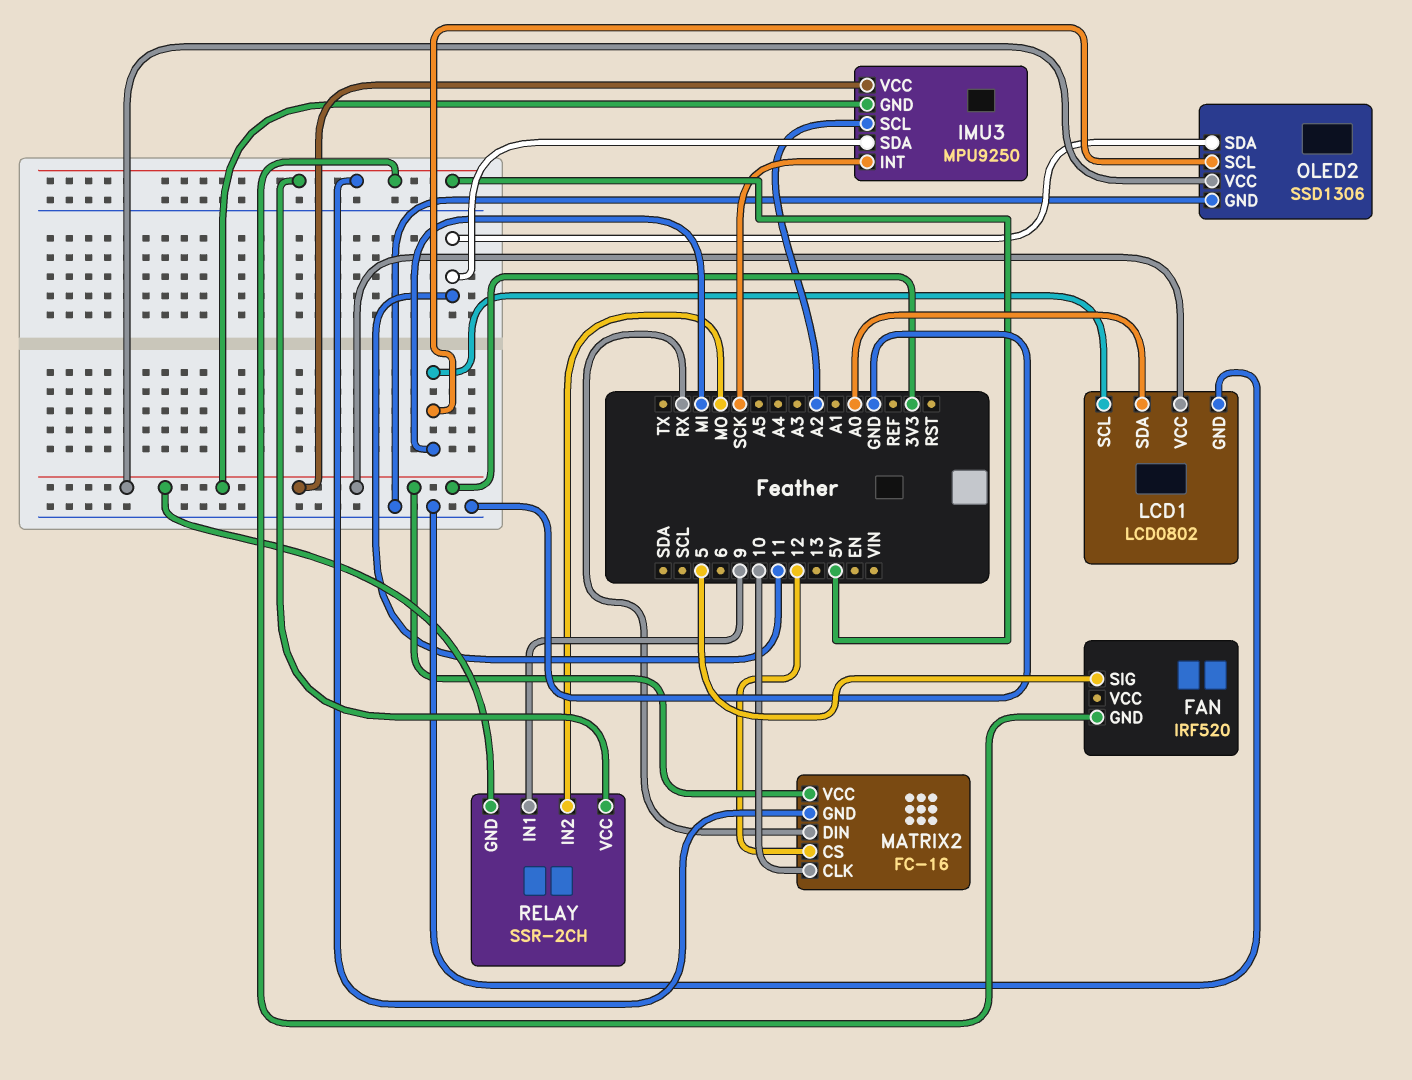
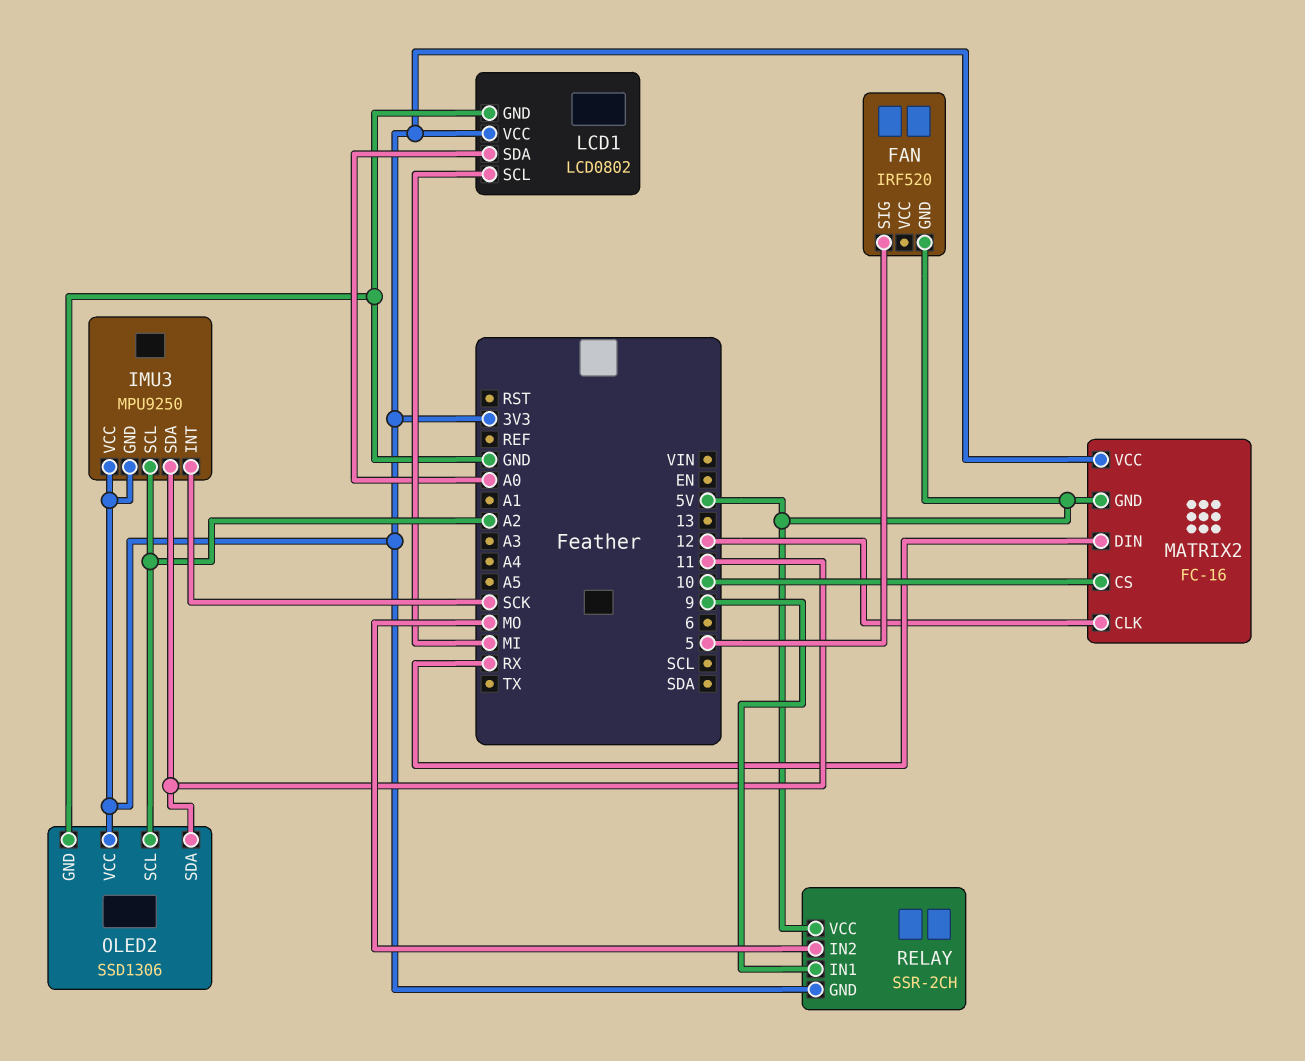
MATRIX2 pin CLK: 10 -> 12
MATRIX2 pin CS: 12 -> 10
OLED2 pin SCL: MI -> A2

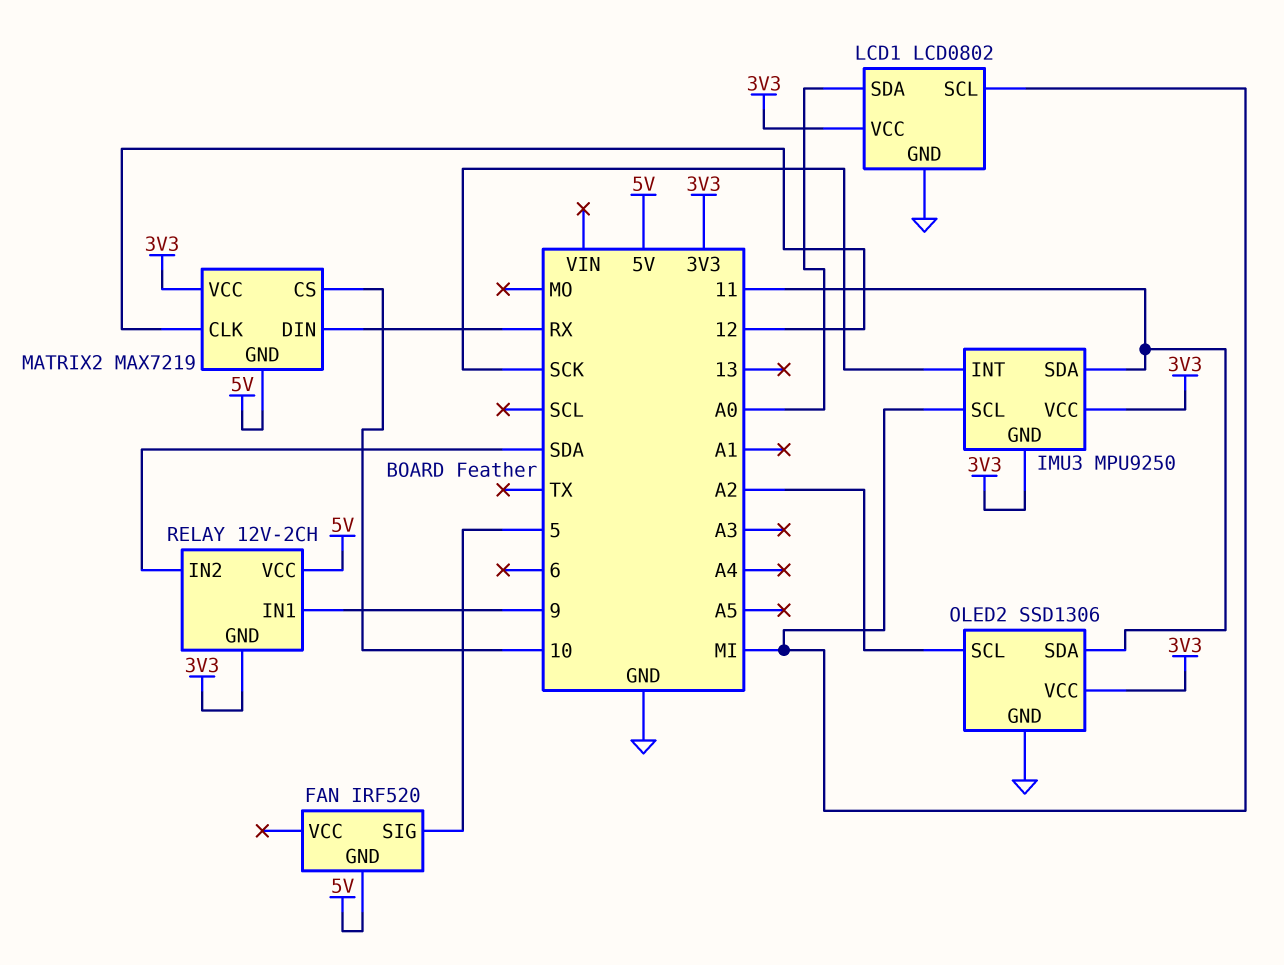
IMU3 pin SCL: A2 -> MI
MATRIX2: FC-16 -> MAX7219
RELAY: SSR-2CH -> 12V-2CH
RELAY pin IN2: MO -> SDA

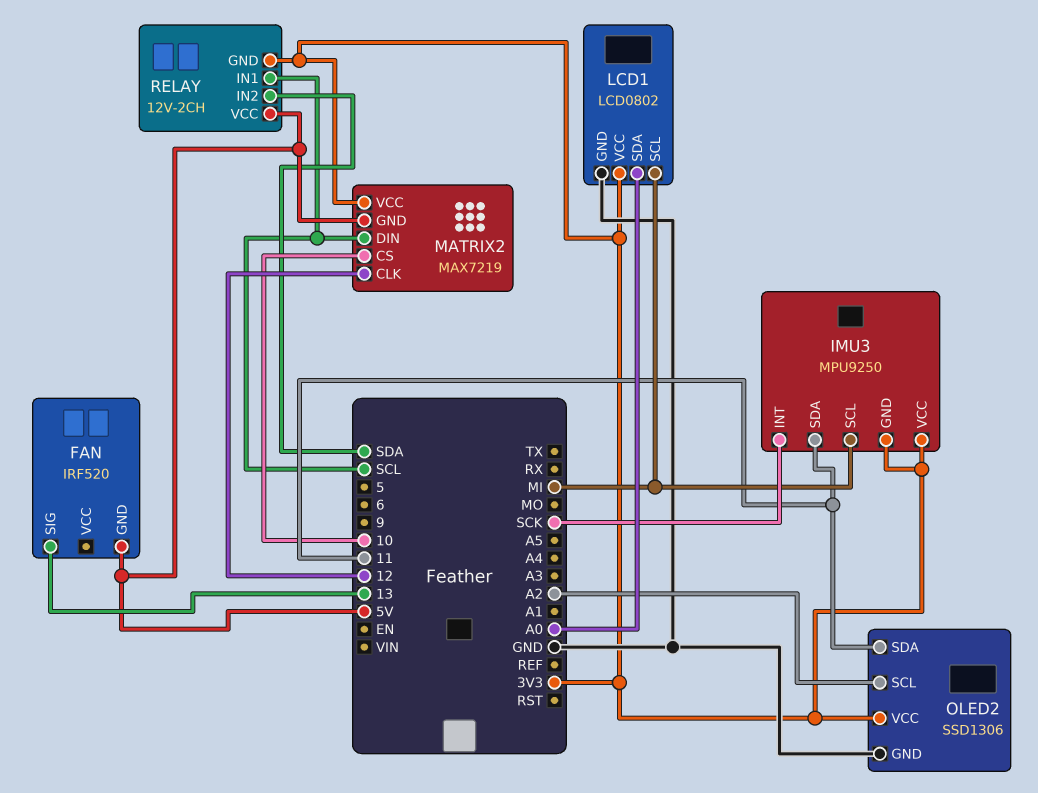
FAN pin SIG: 5 -> 13
MATRIX2 pin DIN: RX -> SCL
RELAY pin IN1: 9 -> SCL

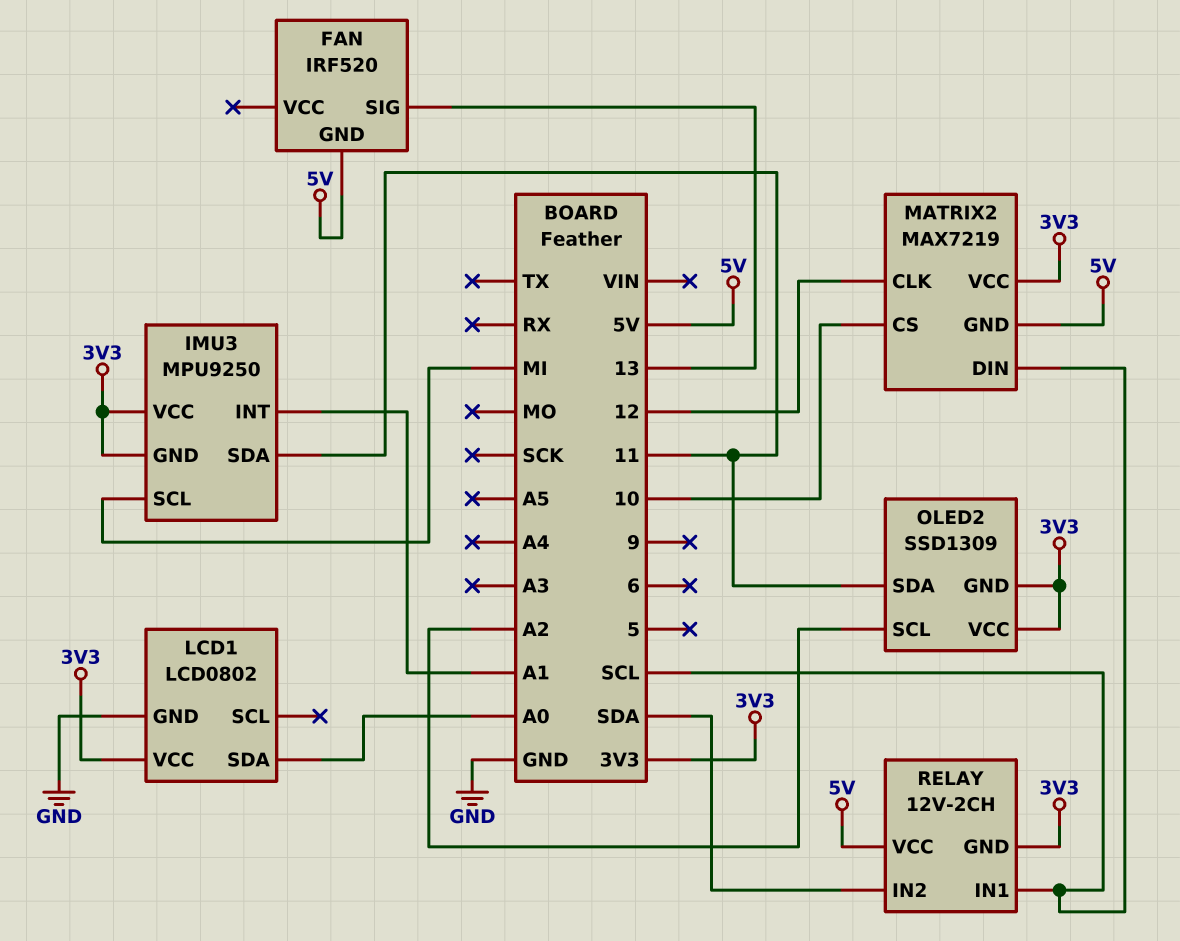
IMU3 pin INT: SCK -> A1
LCD1 pin SCL: MI -> none
OLED2: SSD1306 -> SSD1309
OLED2 pin GND: GND -> 3V3

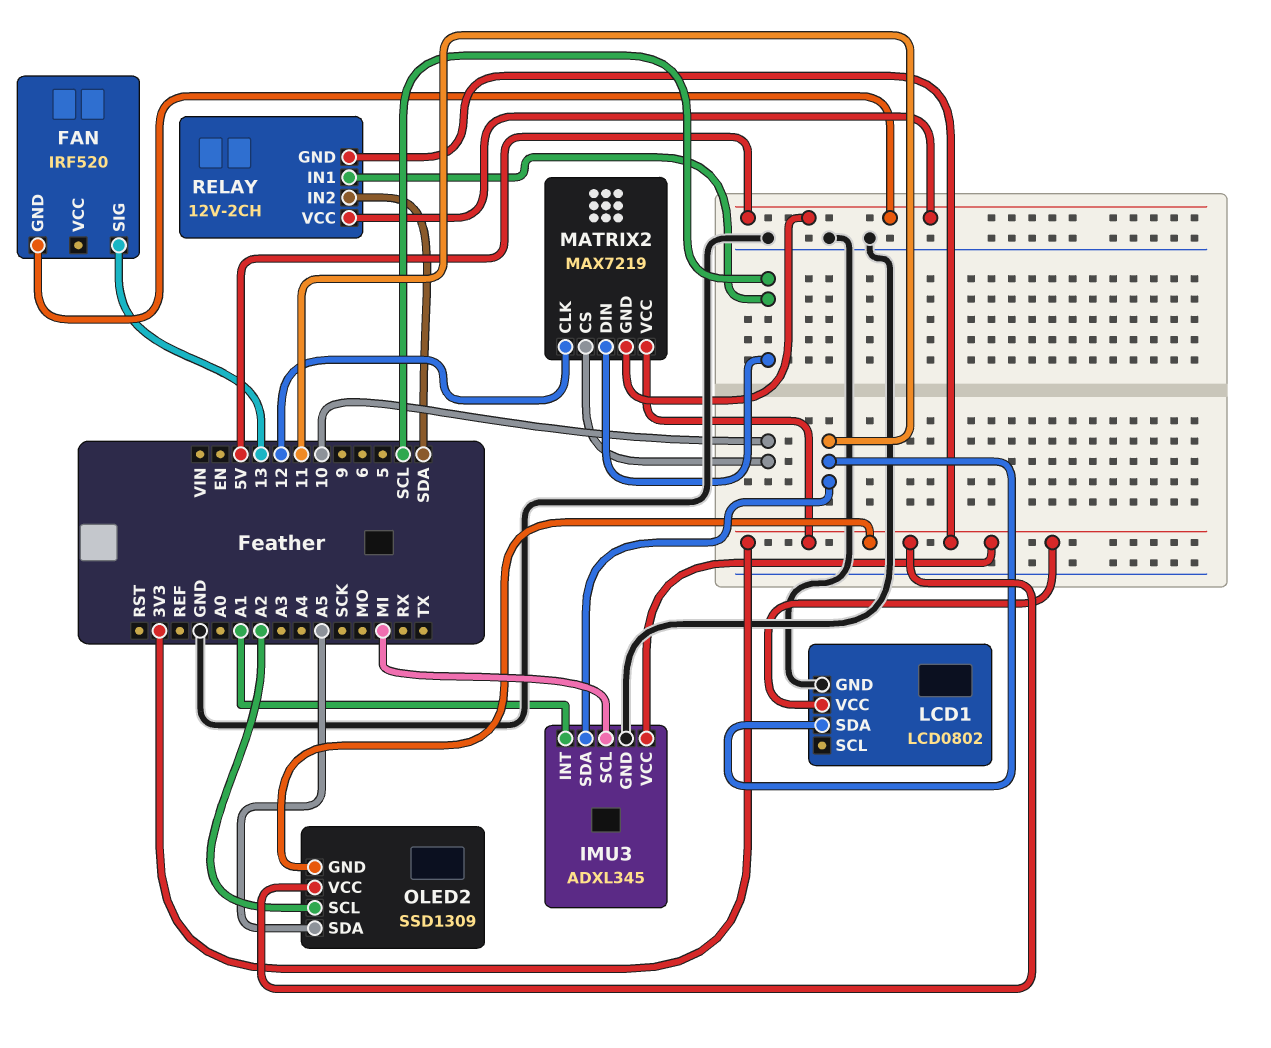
IMU3: MPU9250 -> ADXL345
IMU3 pin GND: 3V3 -> GND
LCD1 pin SDA: A0 -> 11
OLED2 pin SDA: 11 -> A5

